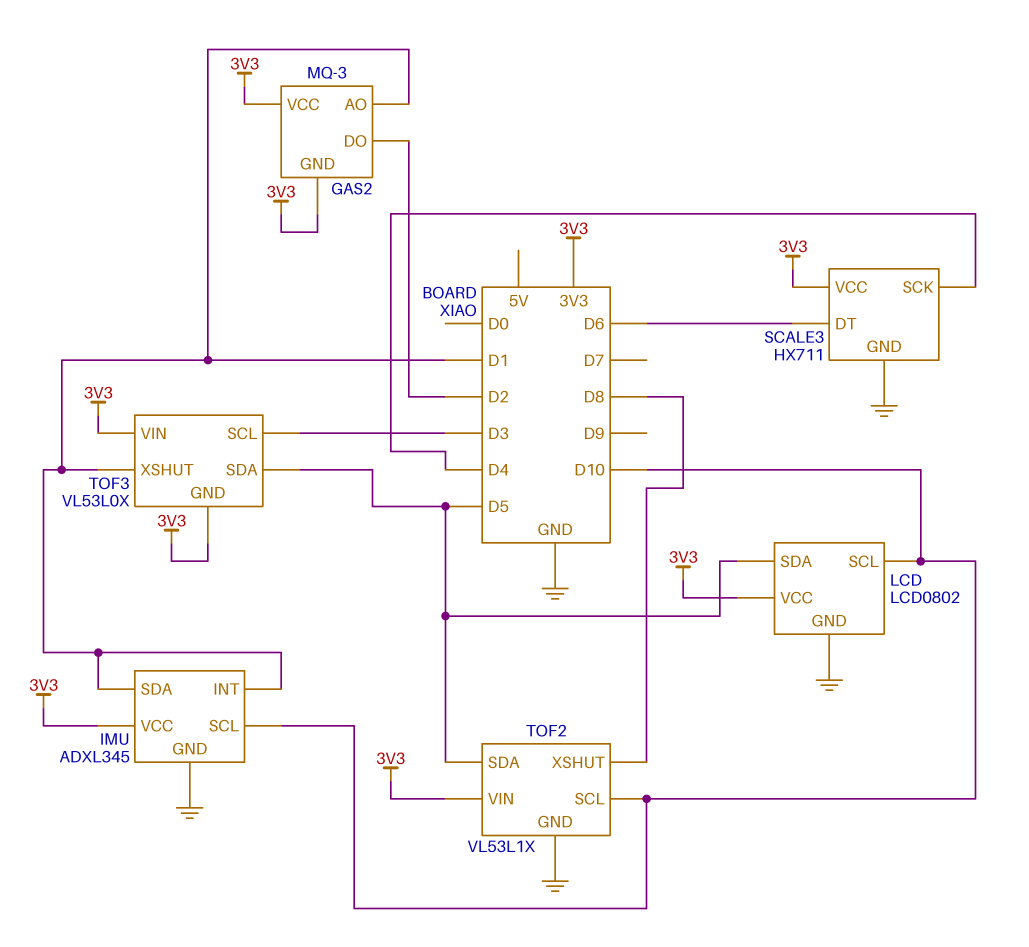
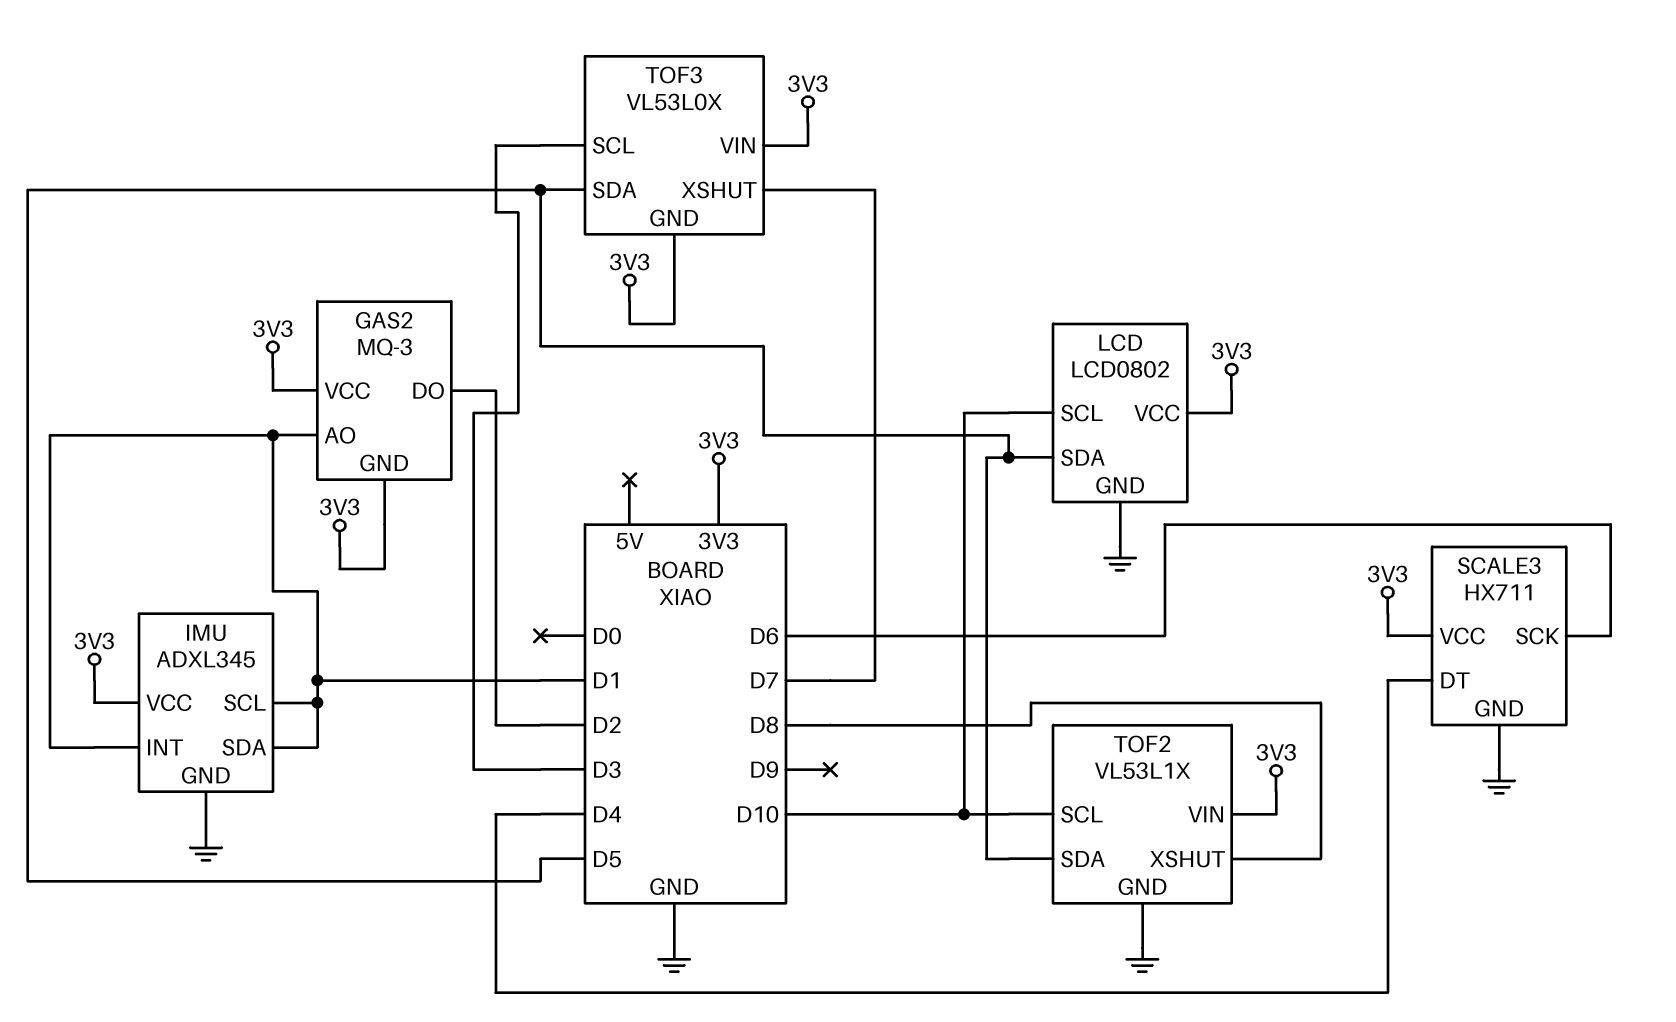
IMU pin SCL: D10 -> D1
SCALE3 pin DT: D6 -> D4
SCALE3 pin SCK: D4 -> D6
TOF3 pin XSHUT: D1 -> D7

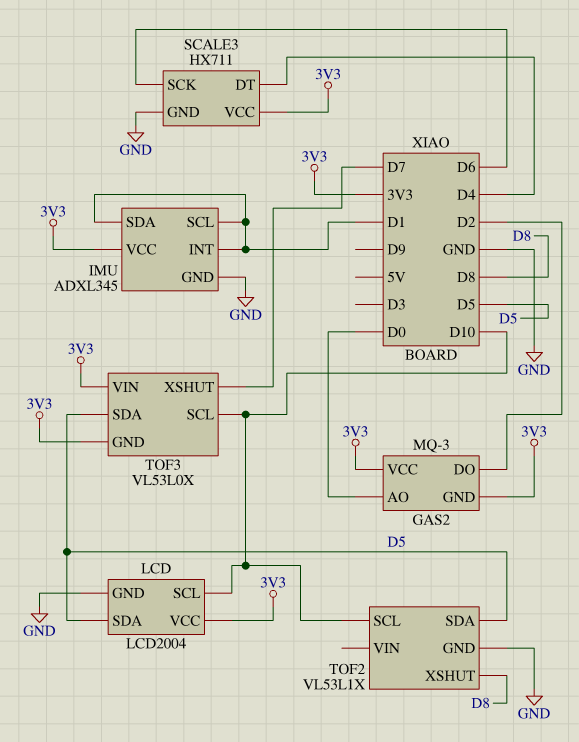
GAS2 pin AO: D1 -> D0
LCD: LCD0802 -> LCD2004
TOF2 pin VIN: 3V3 -> none
TOF3 pin SCL: D3 -> D10

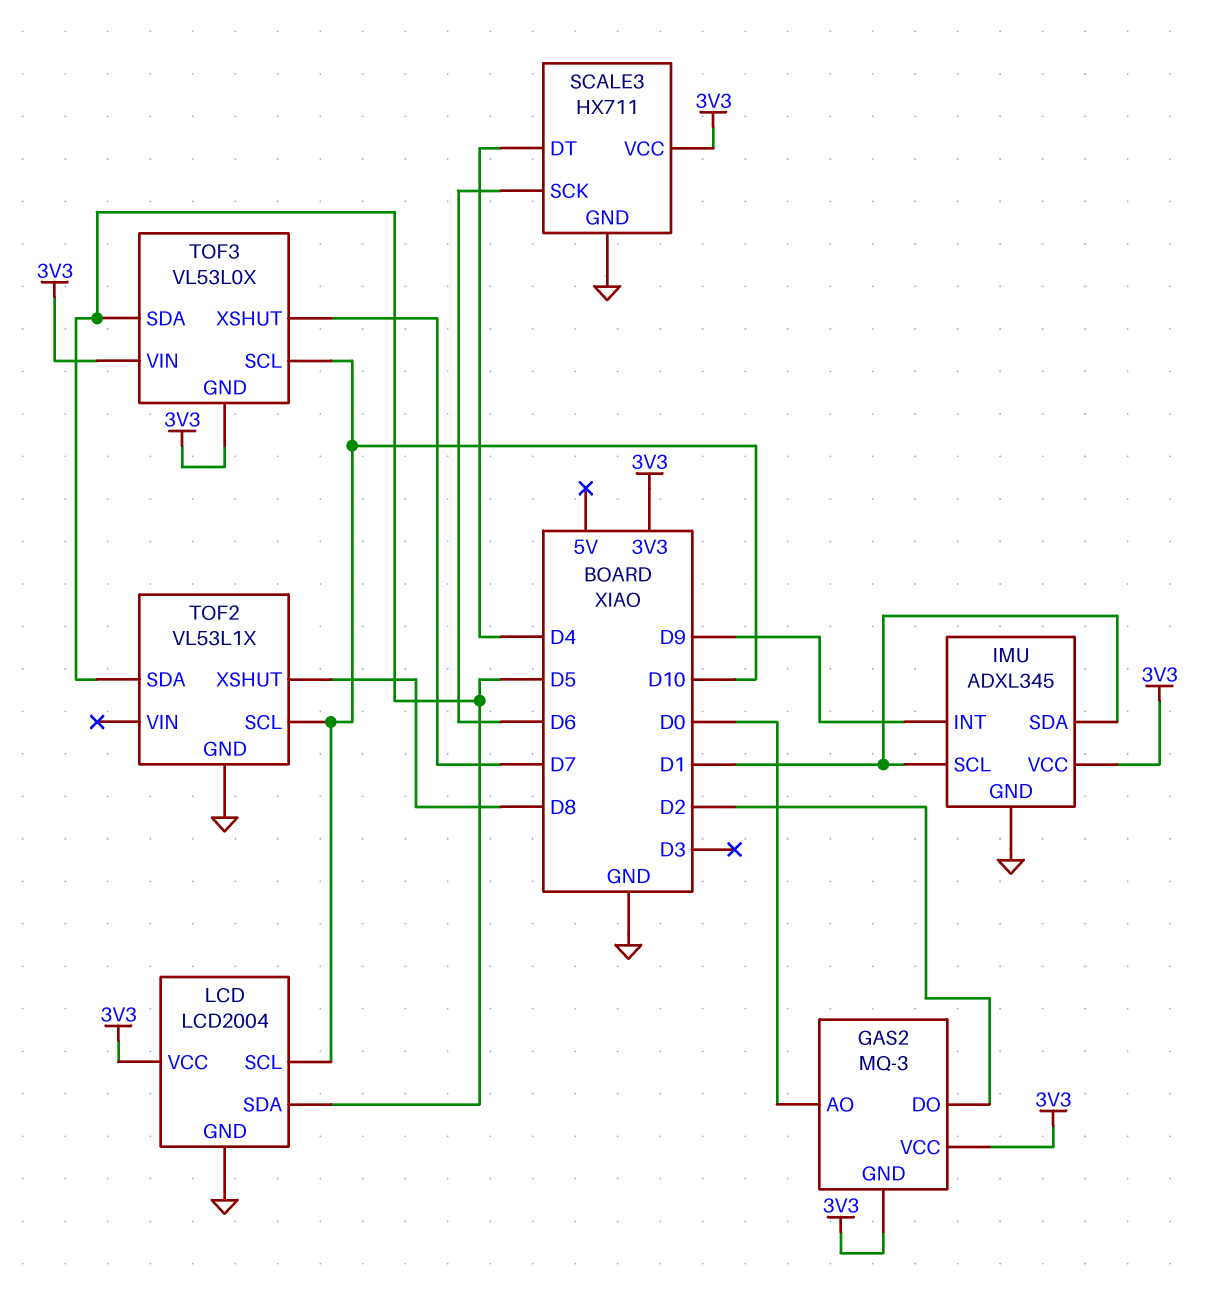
IMU pin INT: D1 -> D9

